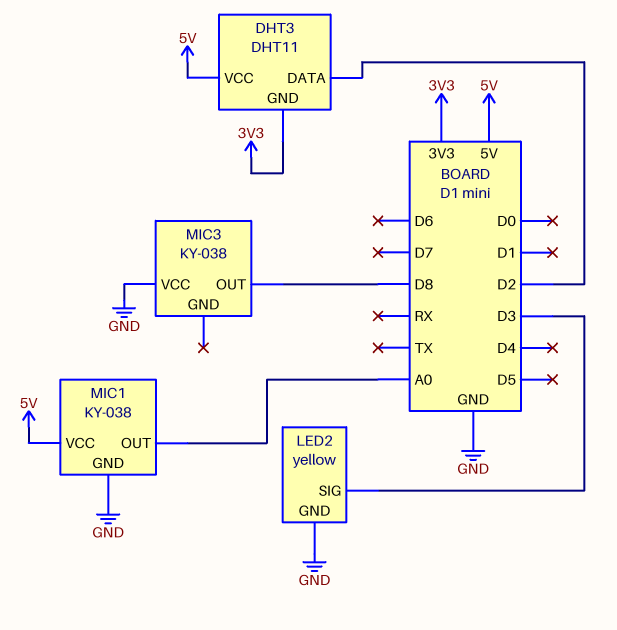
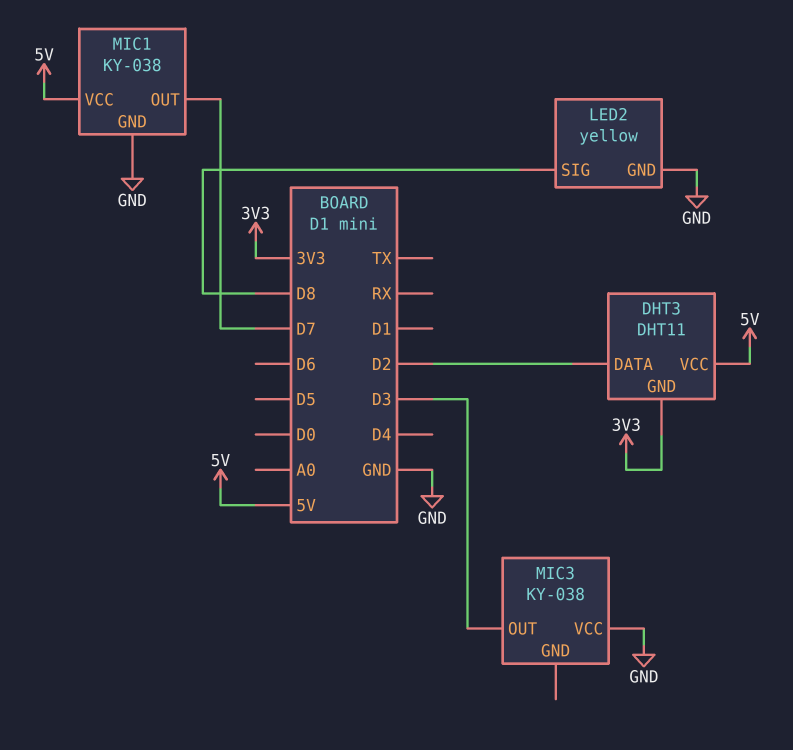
LED2 pin SIG: D3 -> D8
MIC1 pin OUT: A0 -> D7
MIC3 pin OUT: D8 -> D3

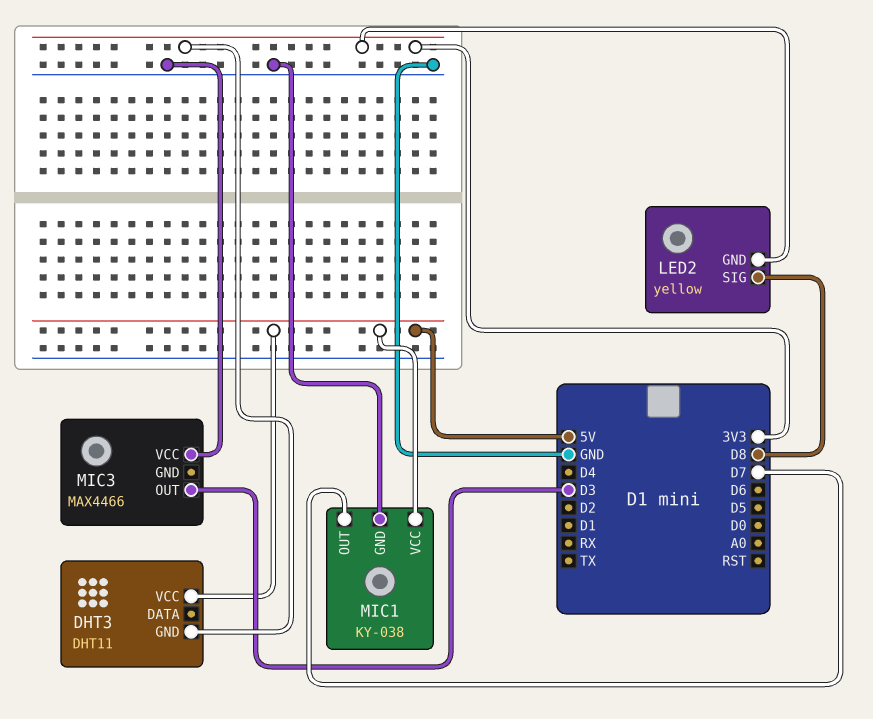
DHT3 pin DATA: D2 -> none
LED2 pin GND: GND -> 3V3
MIC3: KY-038 -> MAX4466

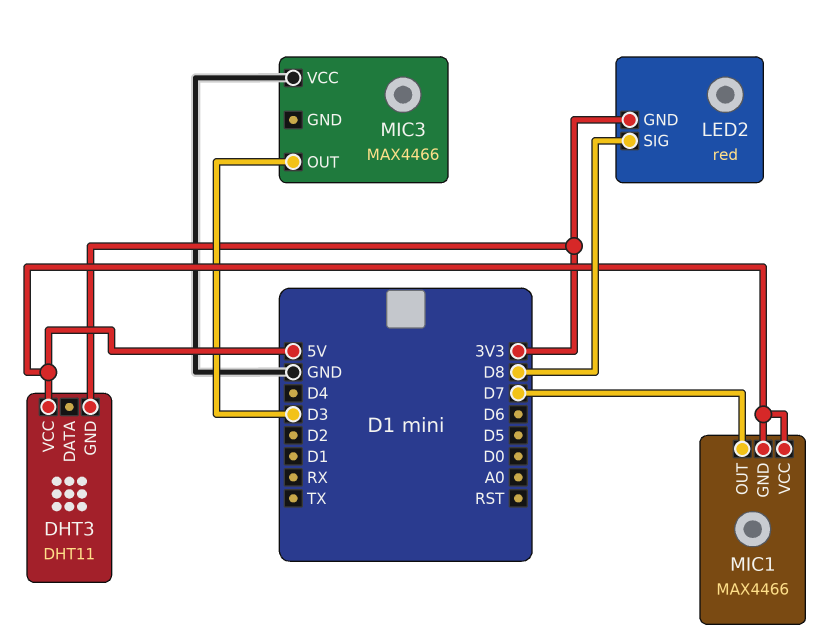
LED2: yellow -> red
MIC1: KY-038 -> MAX4466
MIC1 pin GND: GND -> 5V

